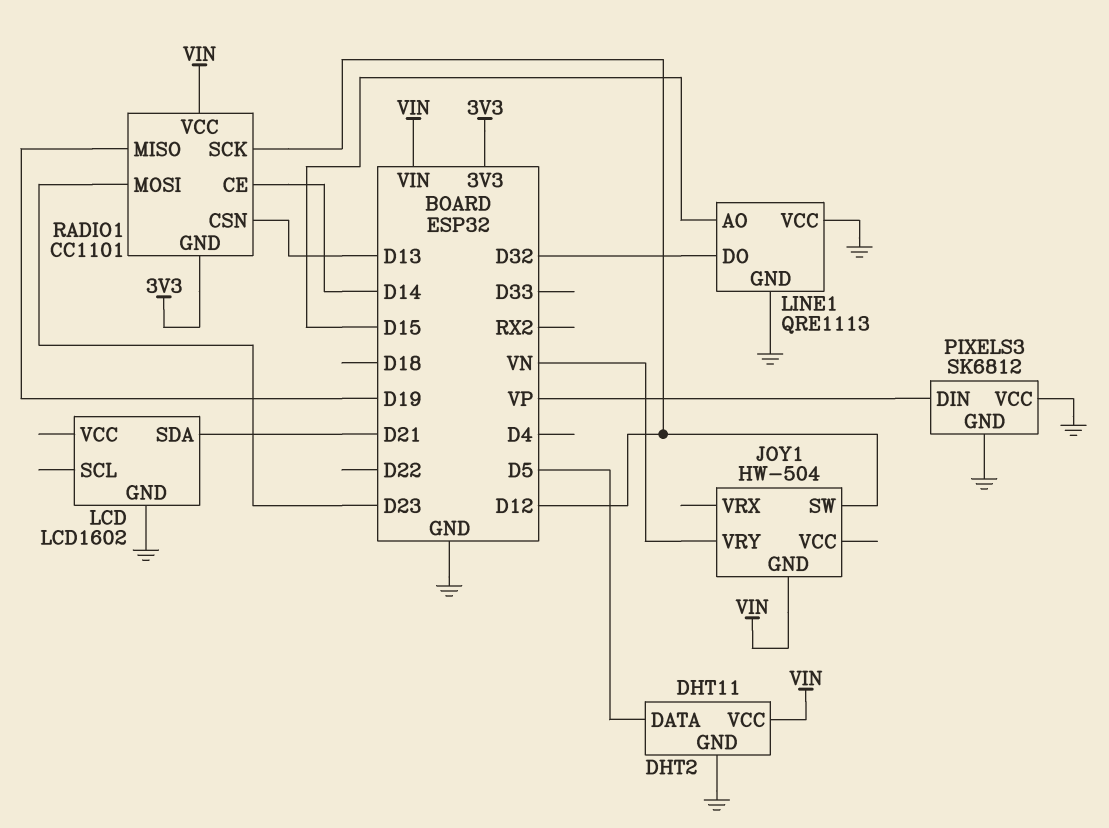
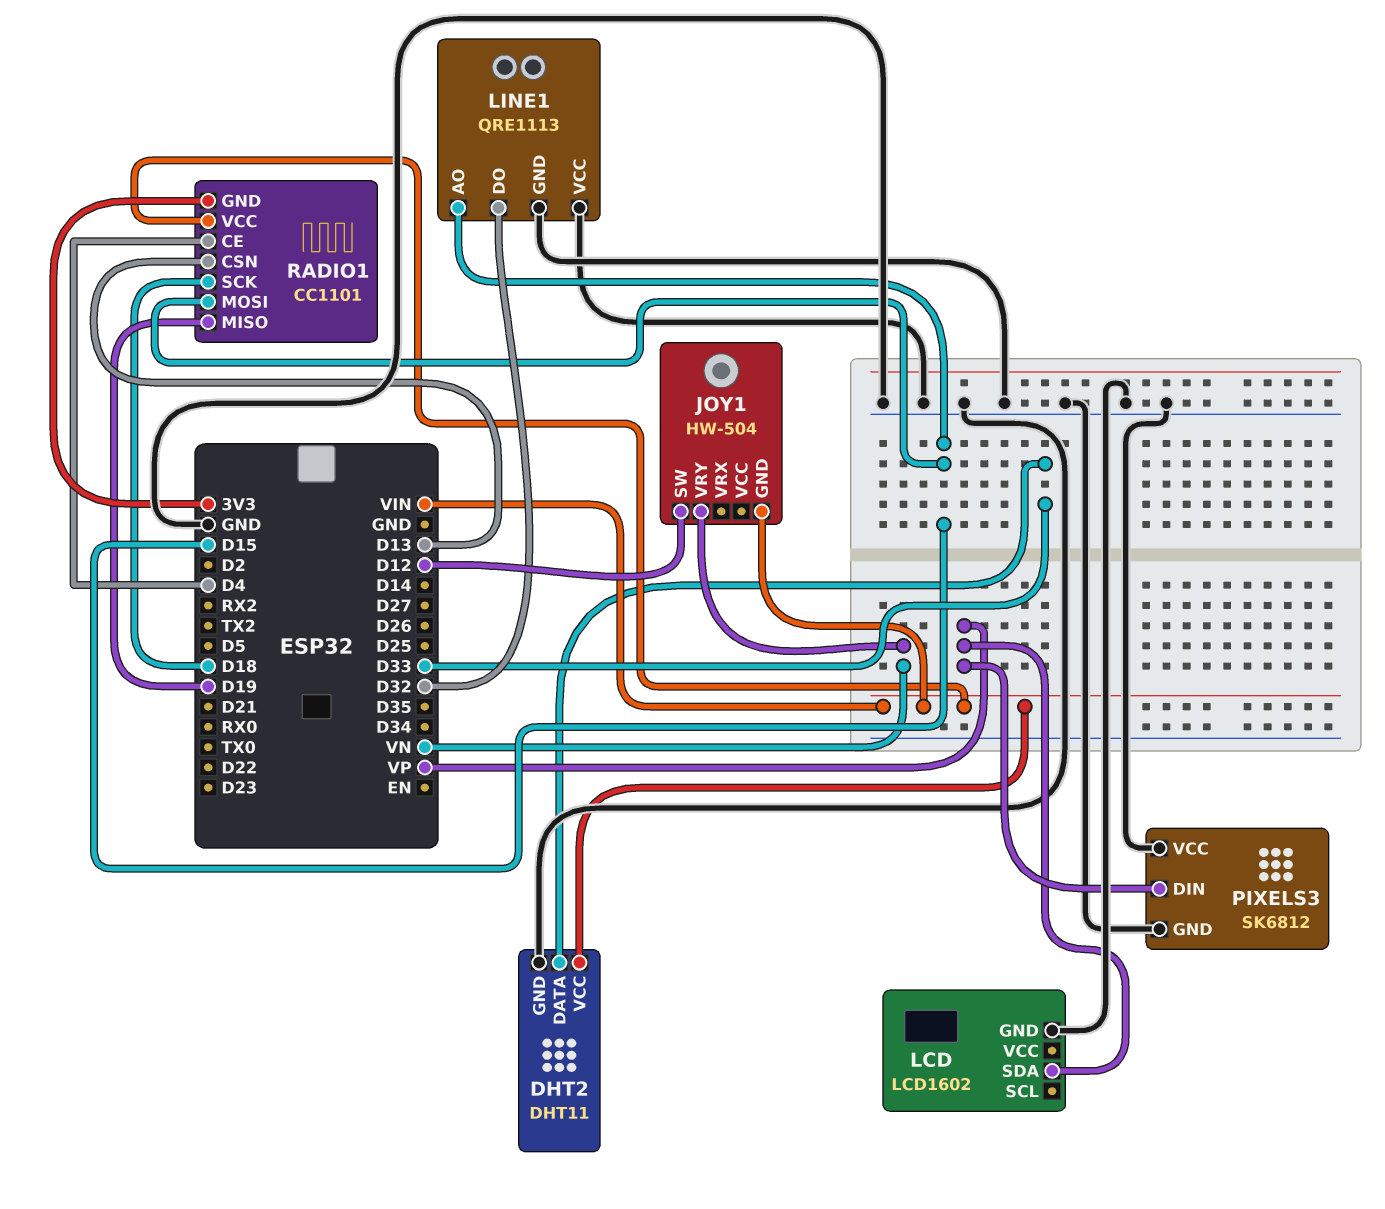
DHT2 pin DATA: D5 -> D33
LCD pin SDA: D21 -> VP
RADIO1 pin CE: D14 -> D4
RADIO1 pin MOSI: D23 -> D15
RADIO1 pin SCK: D12 -> D18

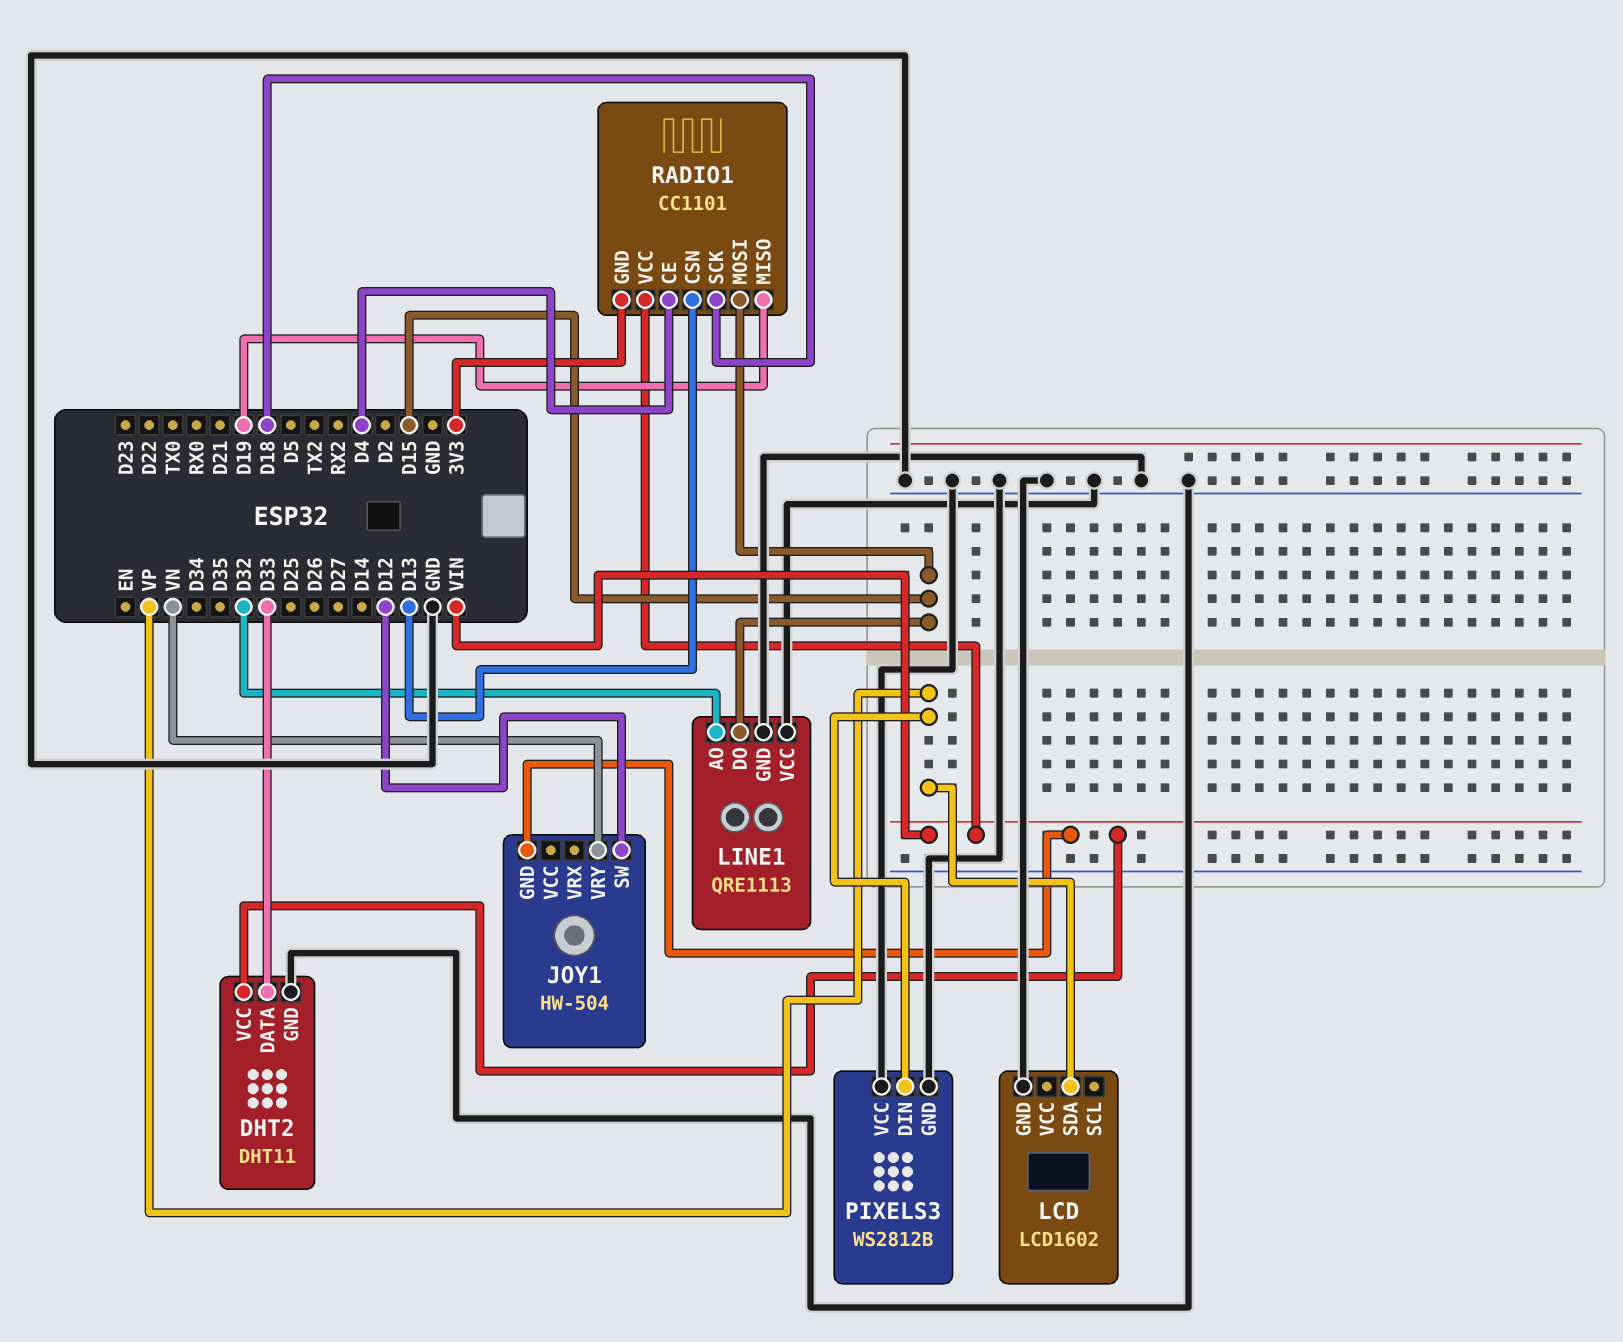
LINE1 pin AO: D15 -> D32
LINE1 pin DO: D32 -> D15
PIXELS3: SK6812 -> WS2812B

